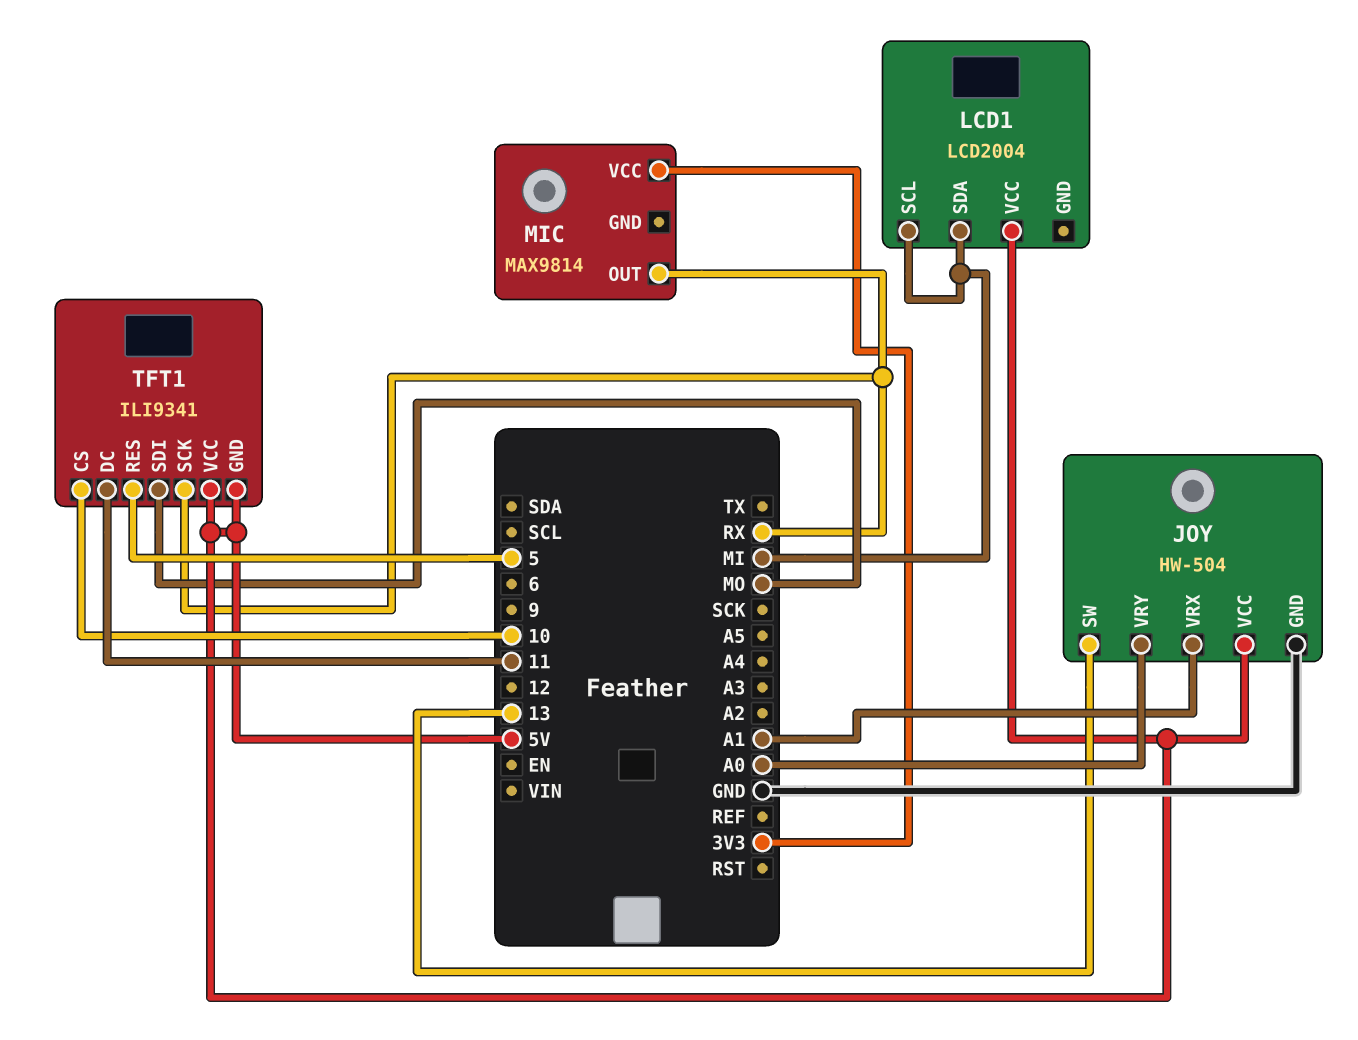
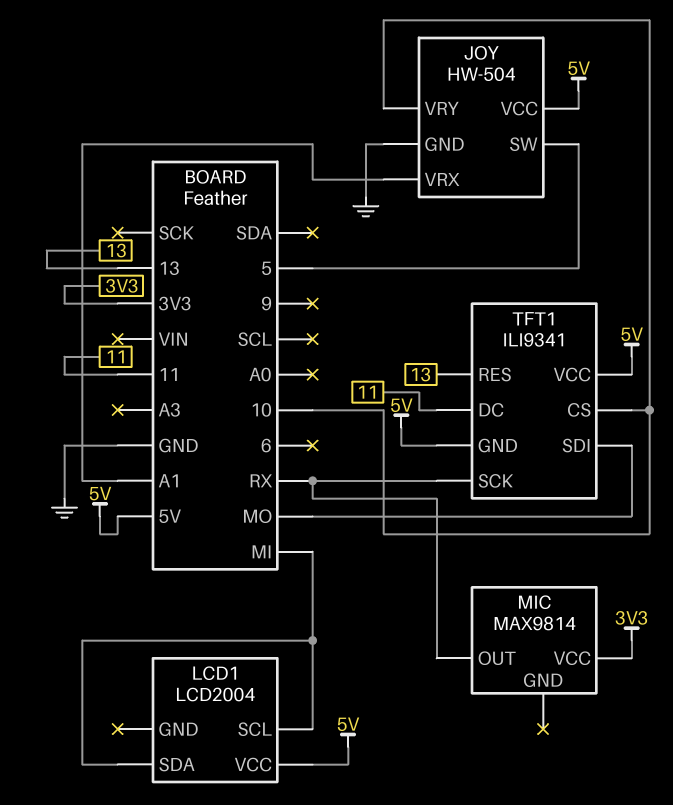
JOY pin SW: 13 -> 5
JOY pin VRY: A0 -> 10
TFT1 pin RES: 5 -> 13

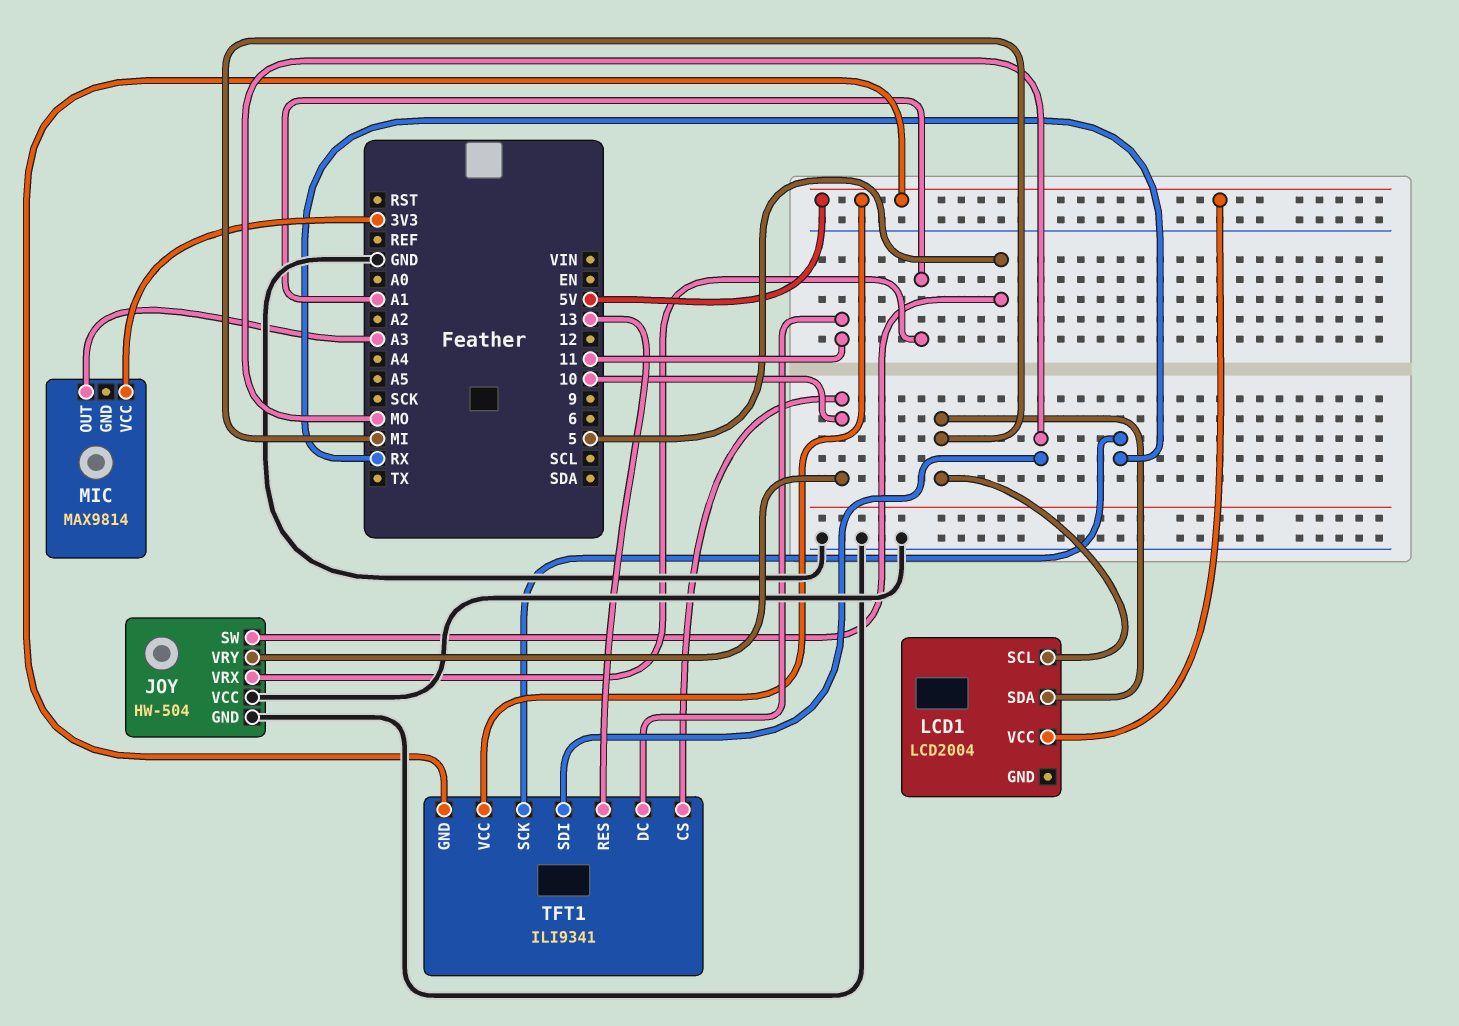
JOY pin VCC: 5V -> GND
MIC pin OUT: RX -> A3

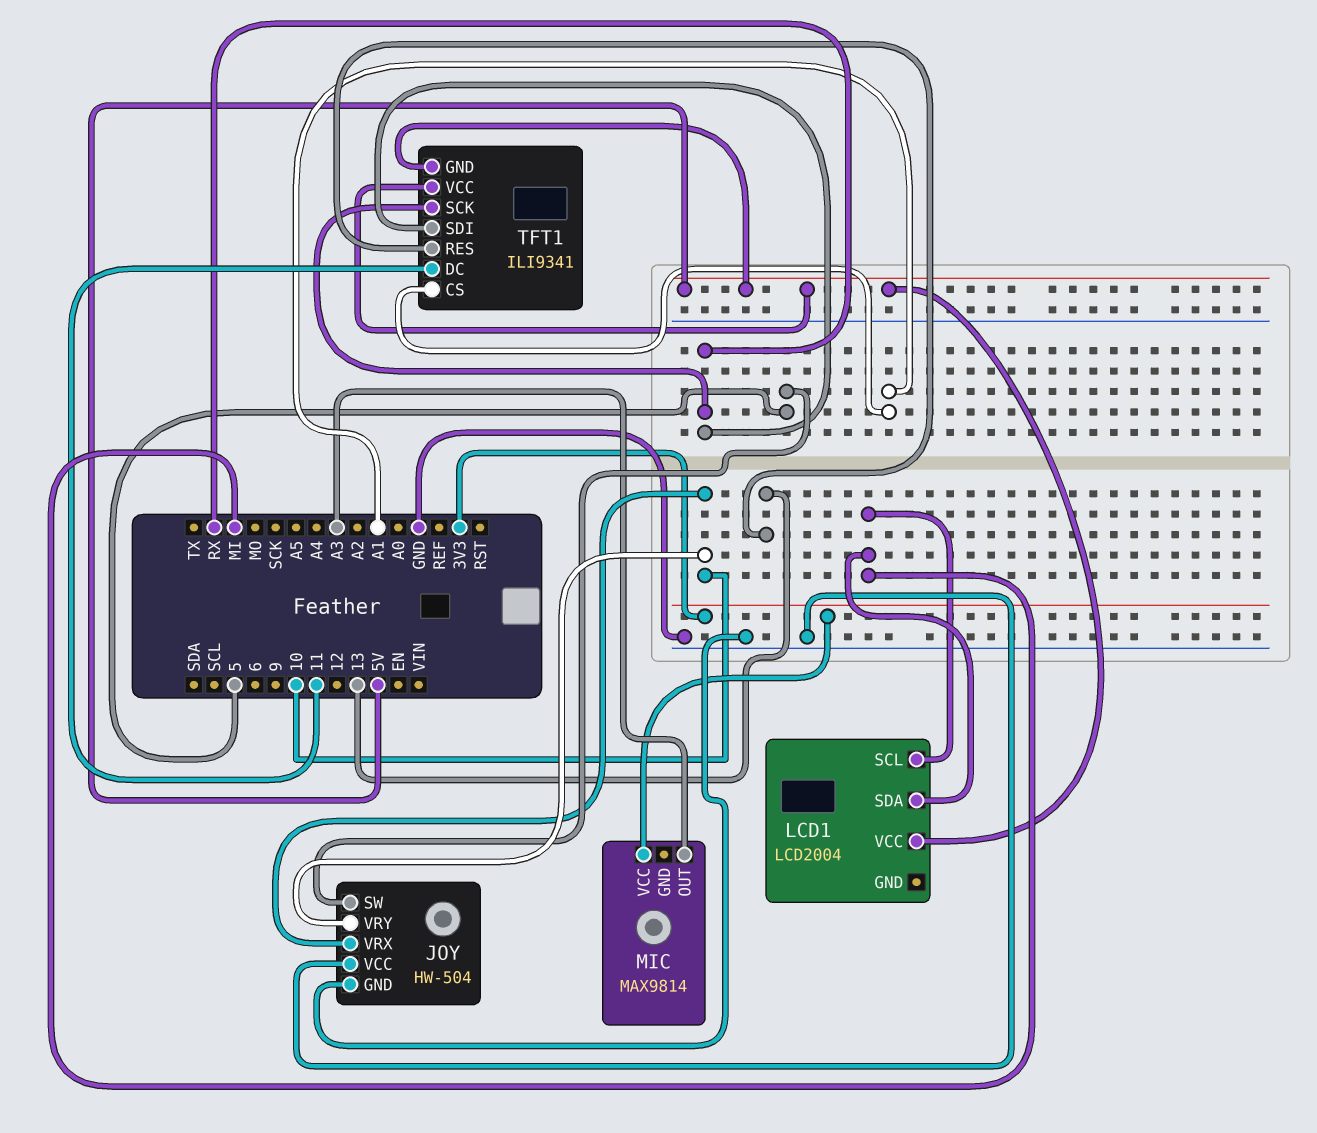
JOY pin VRX: A1 -> 10
TFT1 pin CS: 10 -> A1
TFT1 pin SDI: MO -> RX

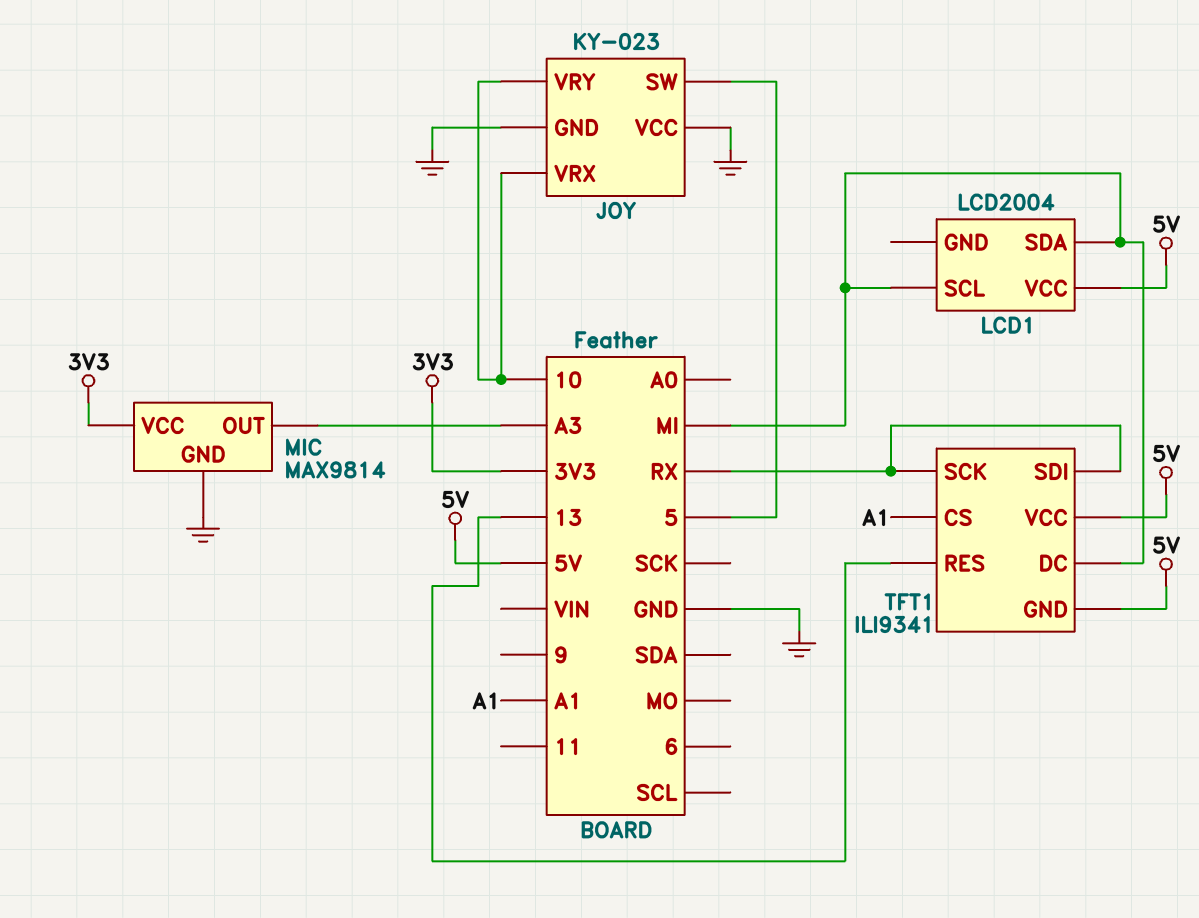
JOY: HW-504 -> KY-023
MIC pin GND: none -> GND
TFT1 pin DC: 11 -> MI

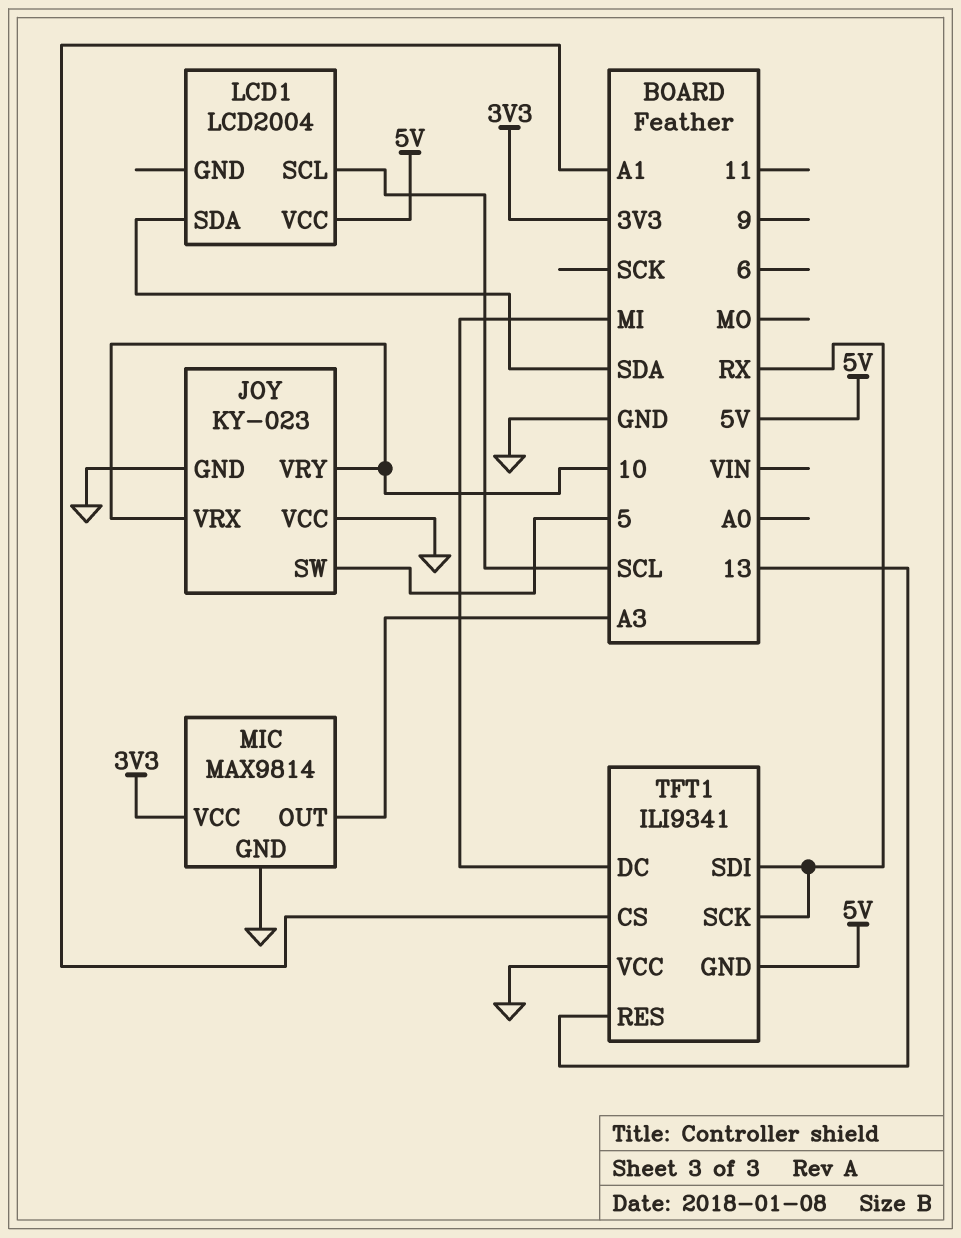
LCD1 pin SCL: MI -> SCL
LCD1 pin SDA: MI -> SDA
TFT1 pin VCC: 5V -> GND

